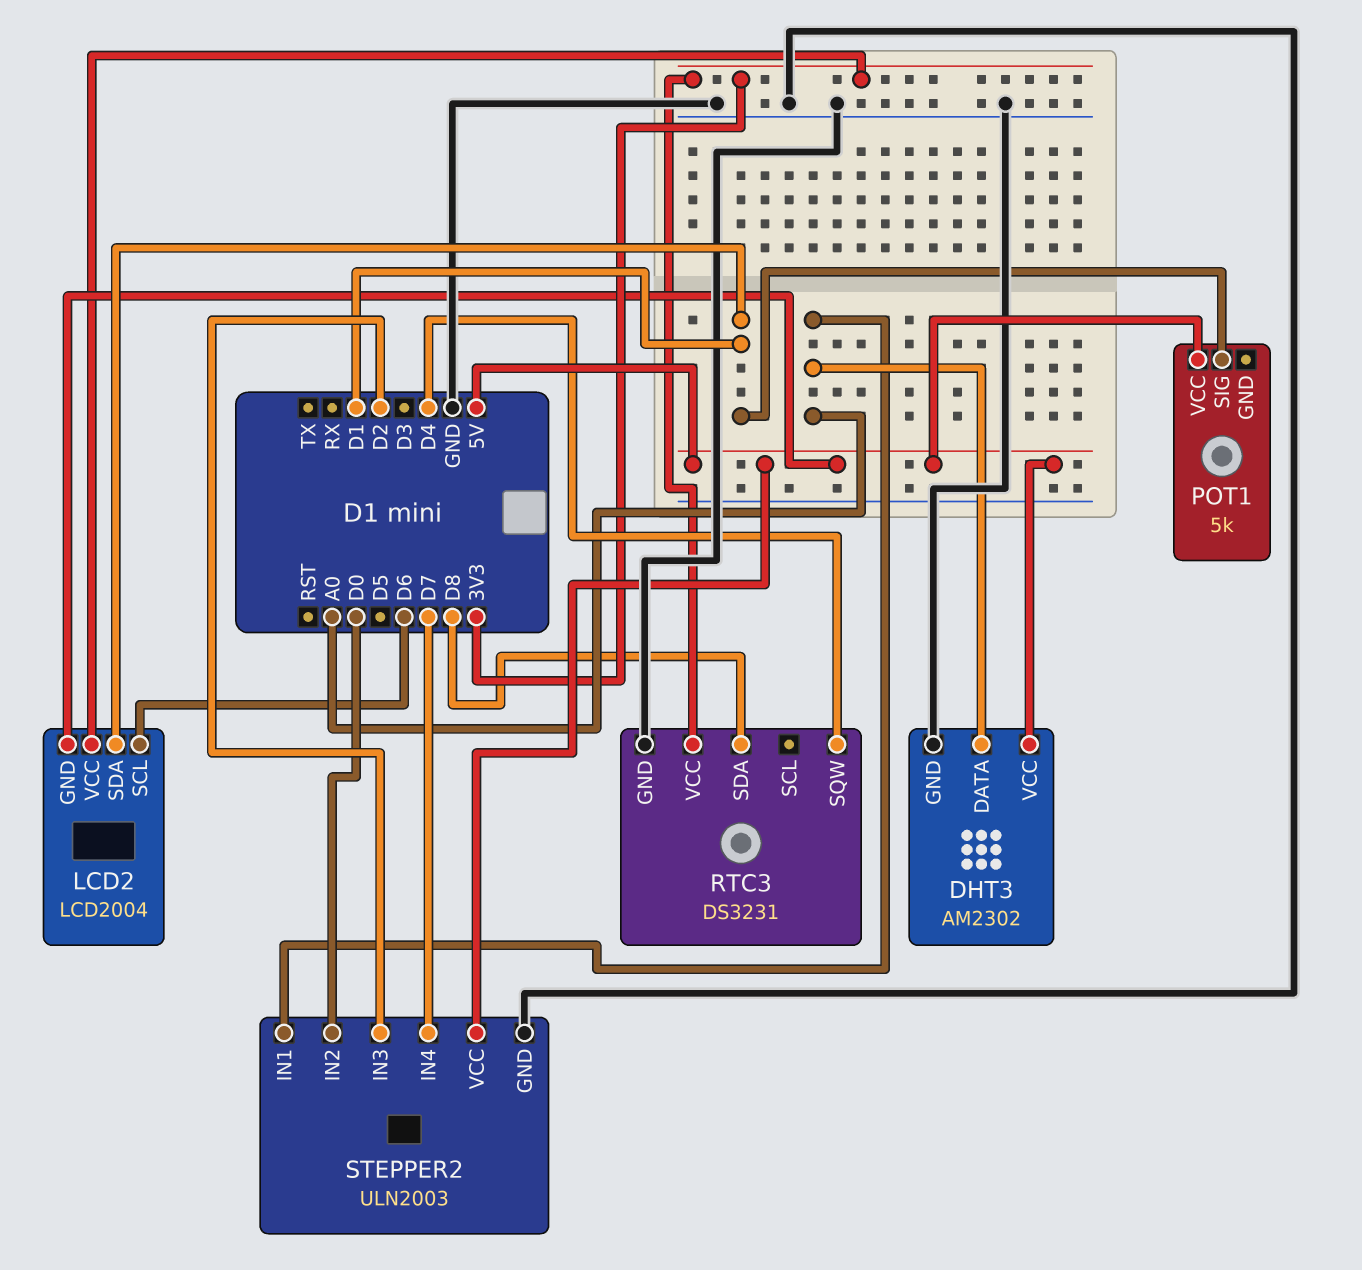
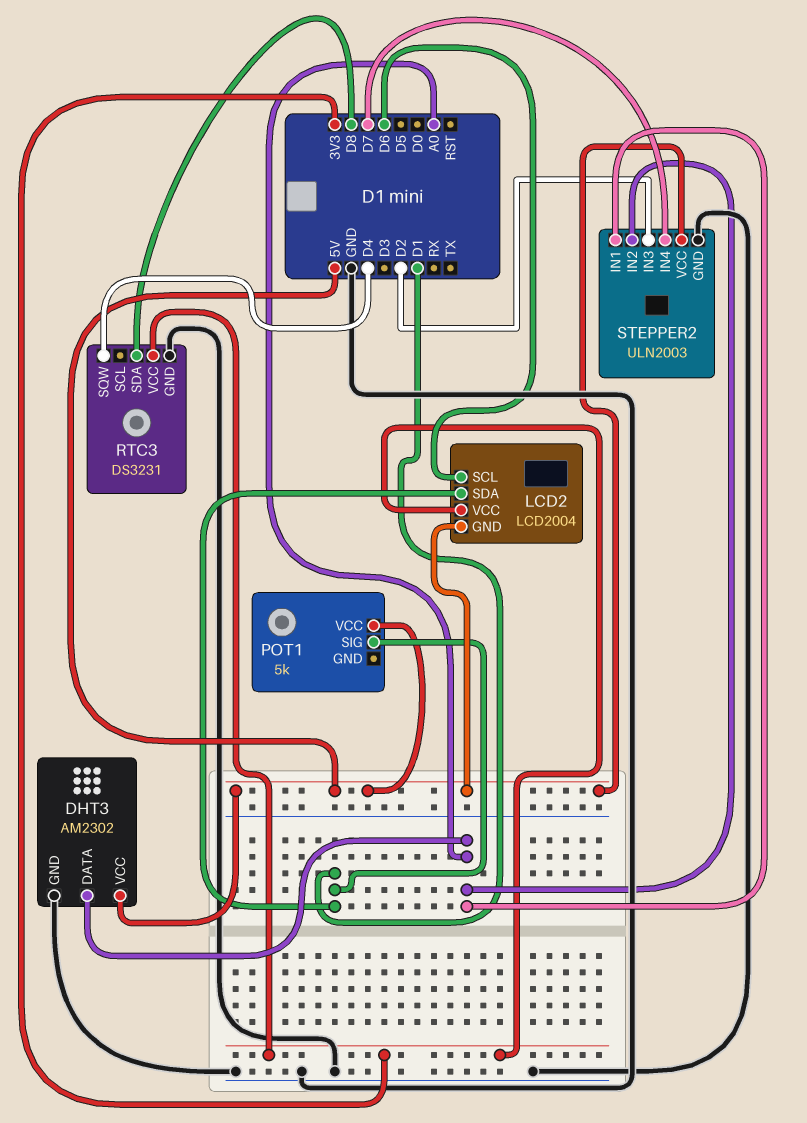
STEPPER2 pin IN2: D0 -> A0

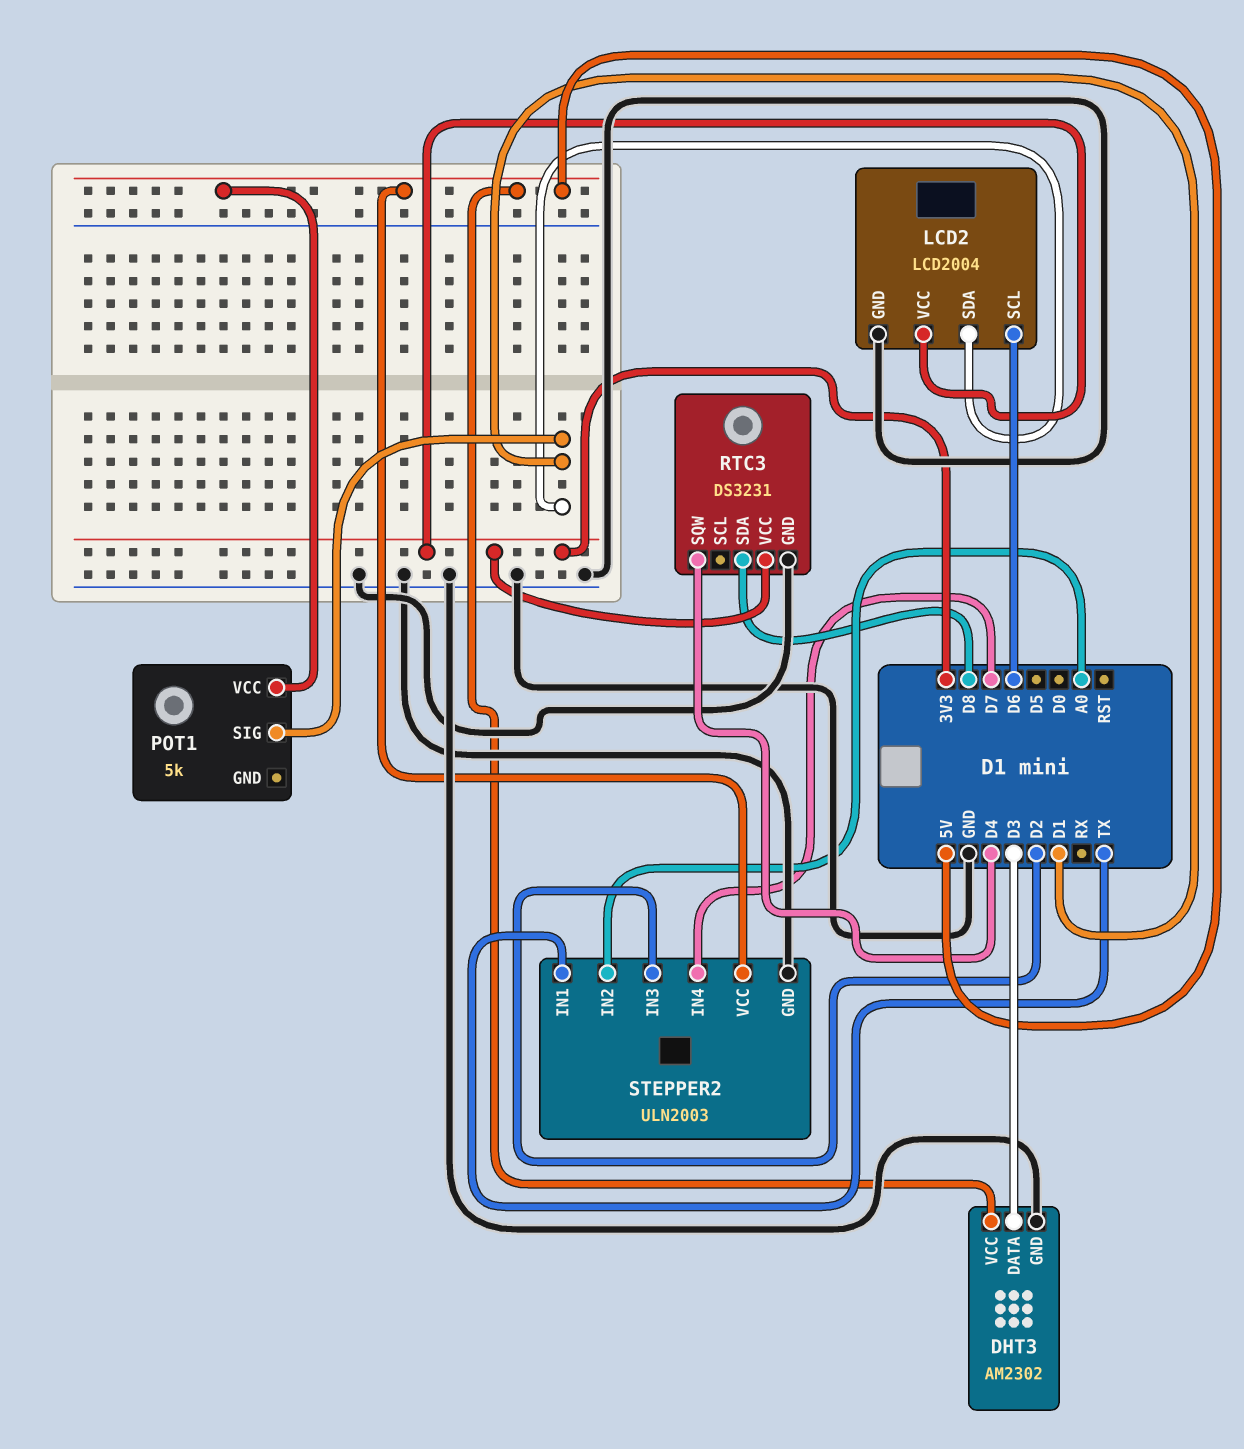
DHT3 pin DATA: A0 -> D3
LCD2 pin GND: 5V -> GND
STEPPER2 pin IN1: A0 -> TX

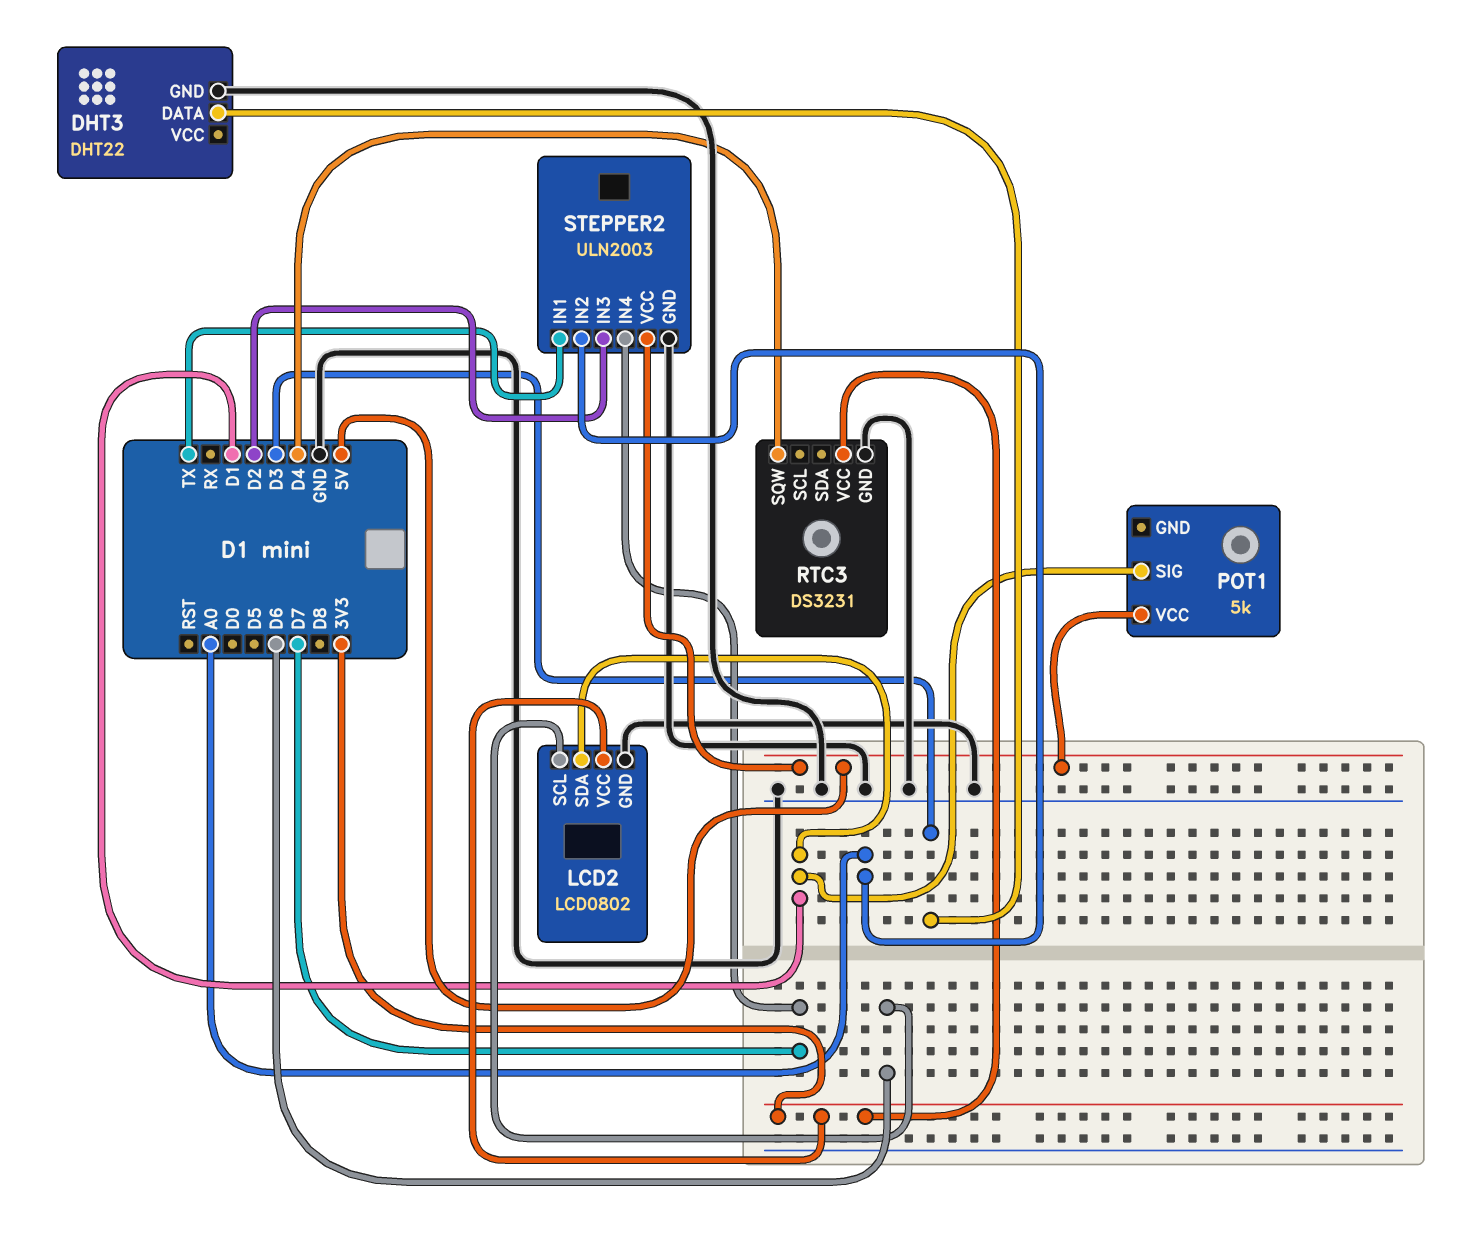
DHT3: AM2302 -> DHT22
DHT3 pin VCC: 5V -> none
LCD2: LCD2004 -> LCD0802
RTC3 pin SDA: D8 -> none

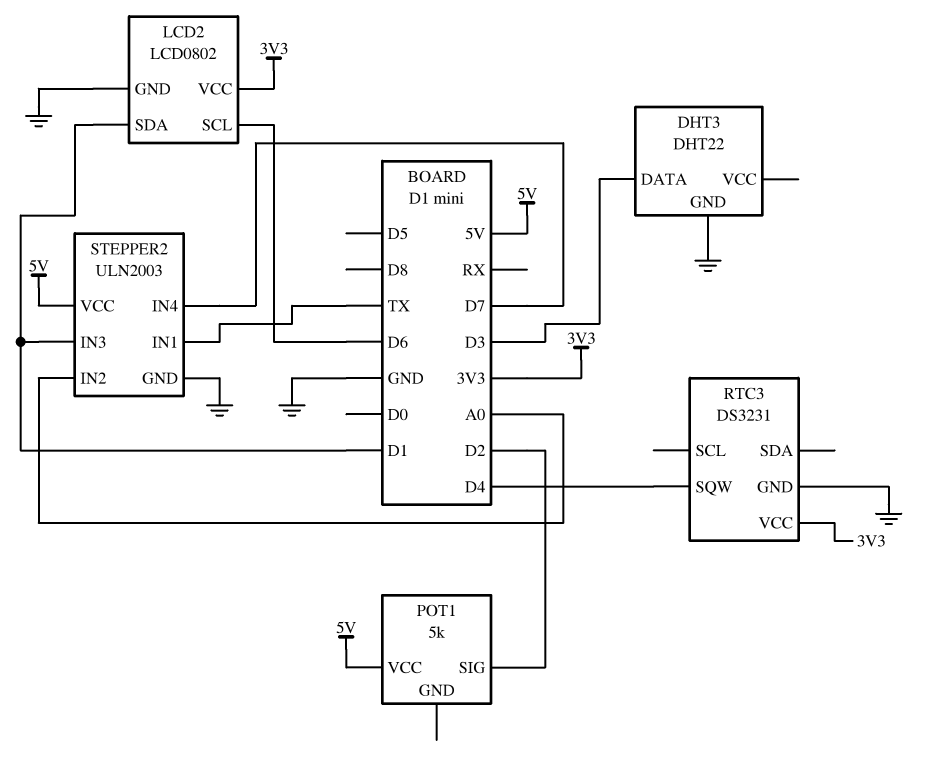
POT1 pin SIG: D1 -> D2
STEPPER2 pin IN3: D2 -> D1

